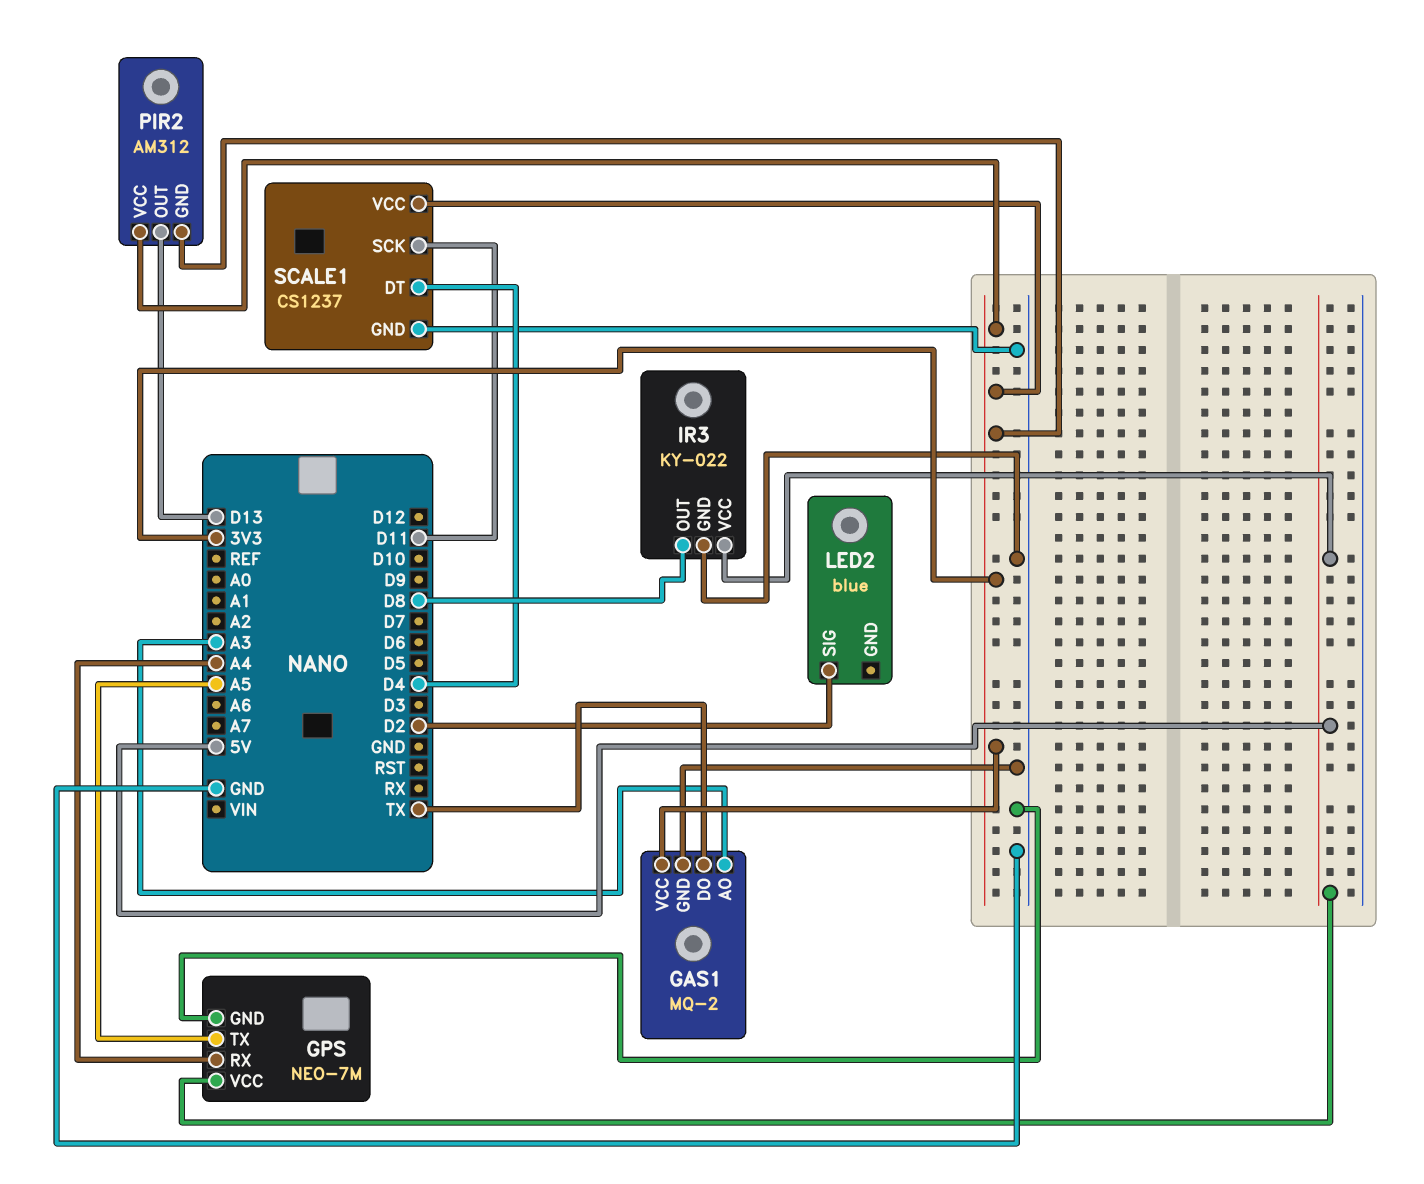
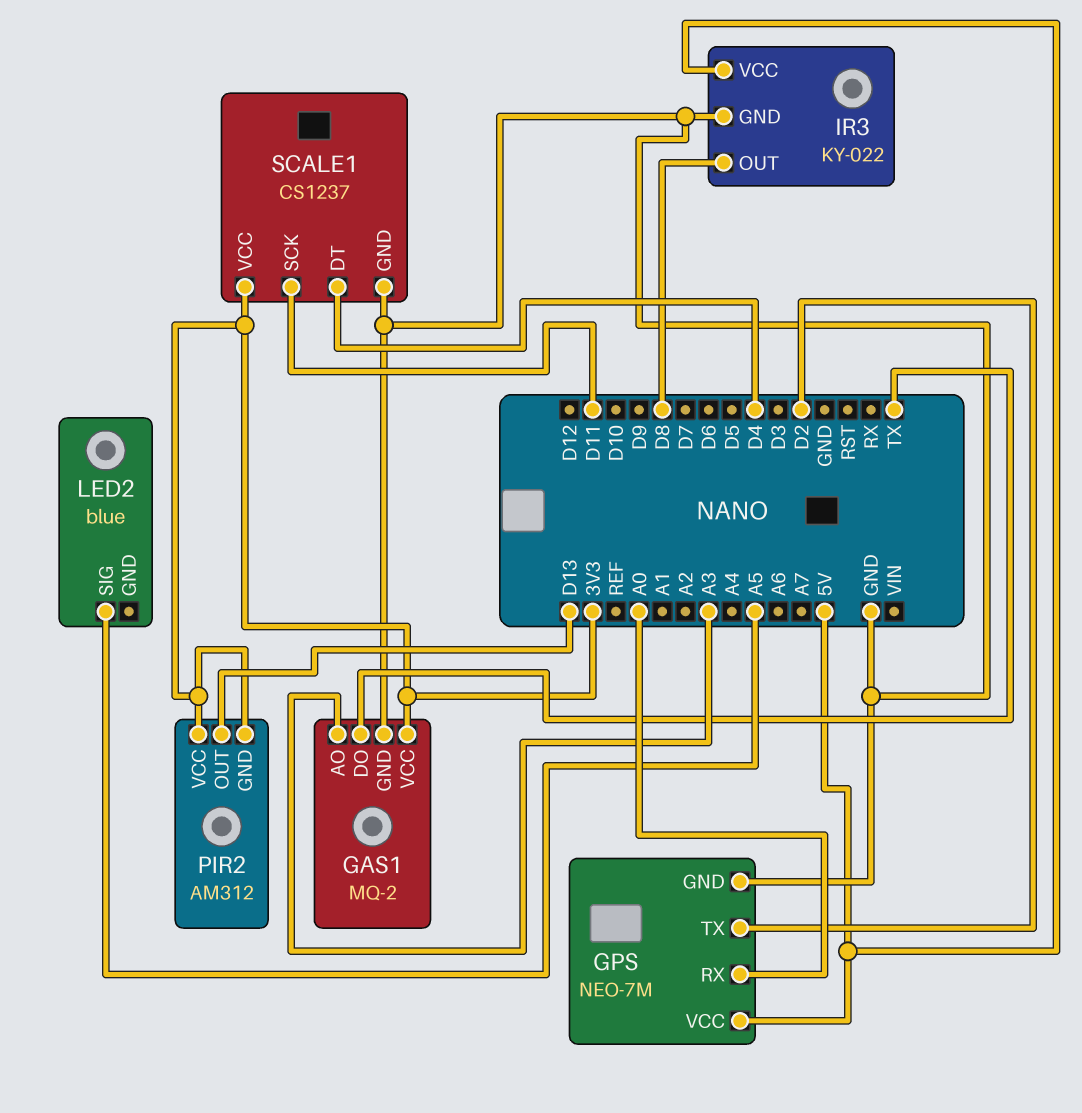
GPS pin RX: A4 -> A0
GPS pin TX: A5 -> D2
LED2 pin SIG: D2 -> A5

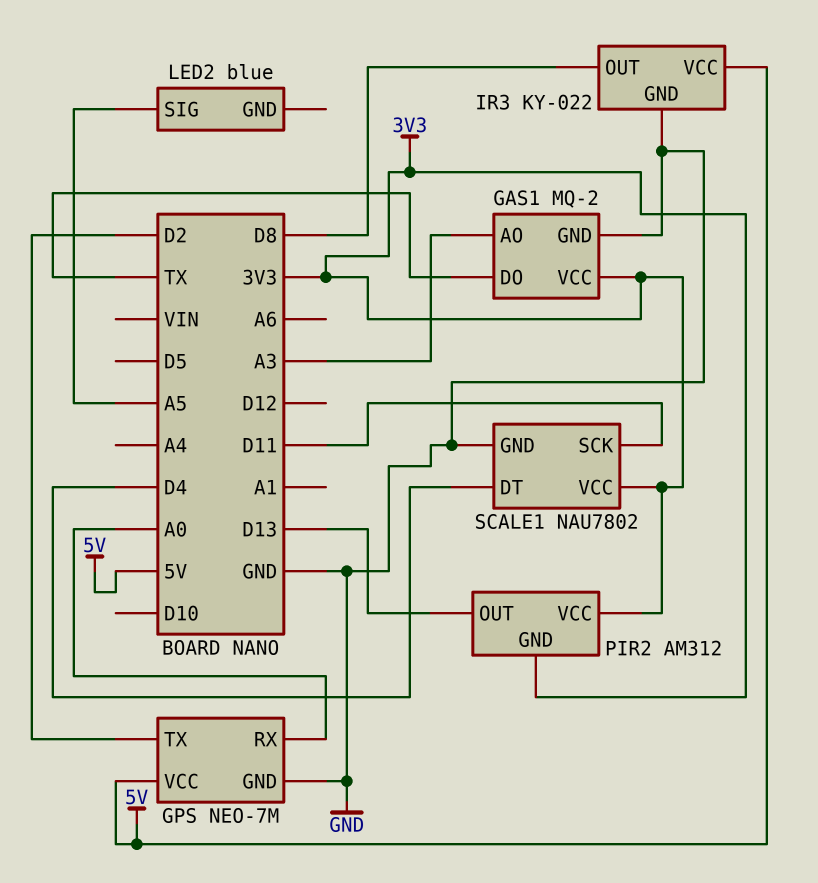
SCALE1: CS1237 -> NAU7802

